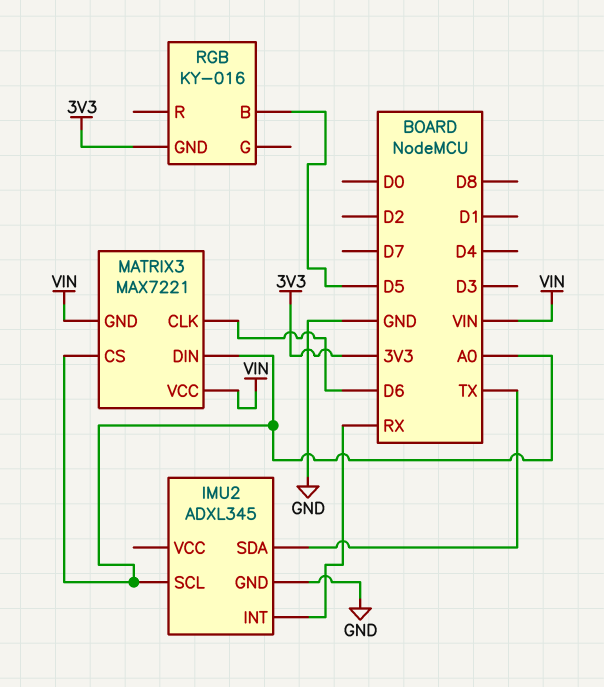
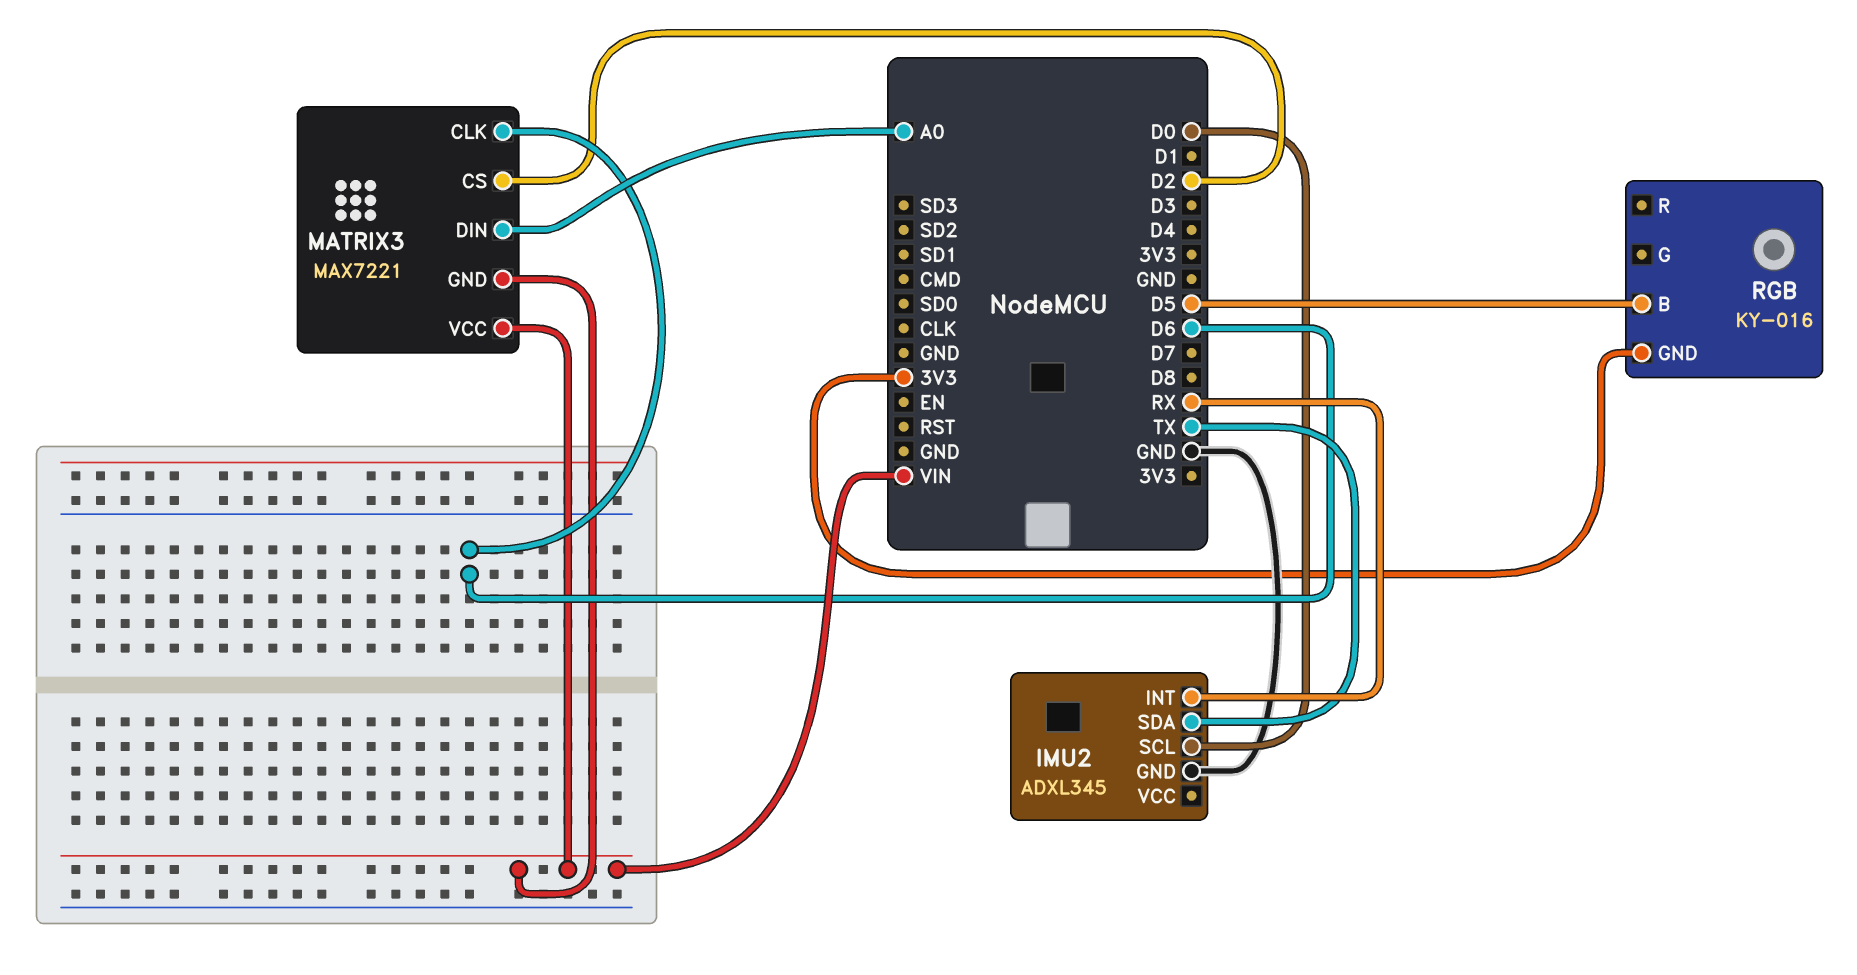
IMU2 pin SCL: A0 -> D0
MATRIX3 pin CS: A0 -> D2

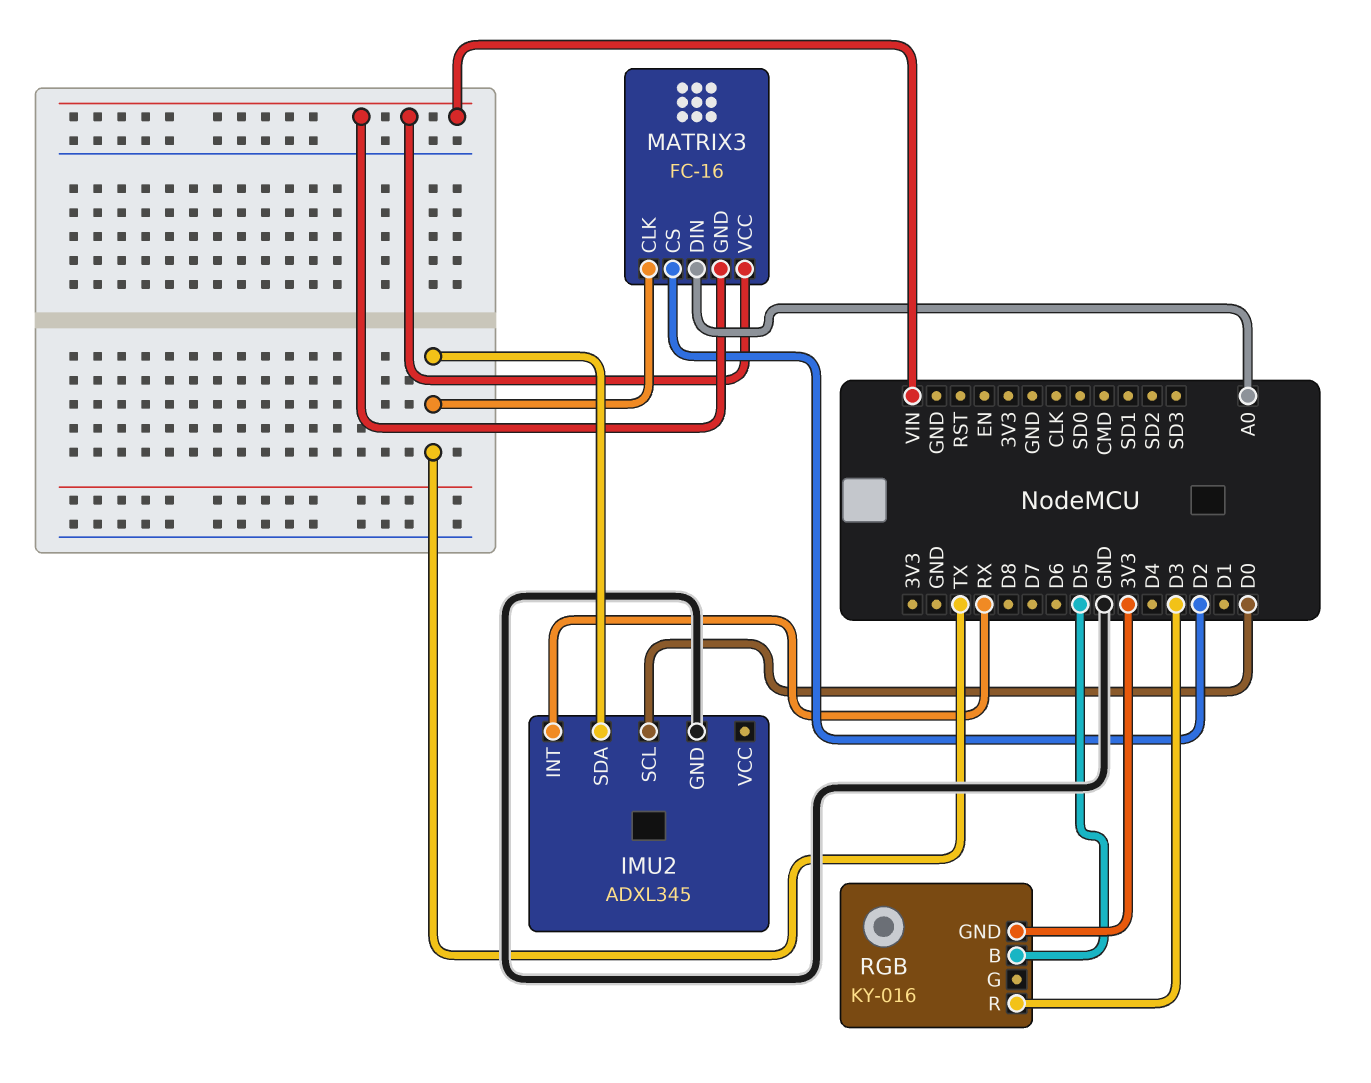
MATRIX3: MAX7221 -> FC-16
MATRIX3 pin CLK: D6 -> TX
RGB pin R: none -> D3

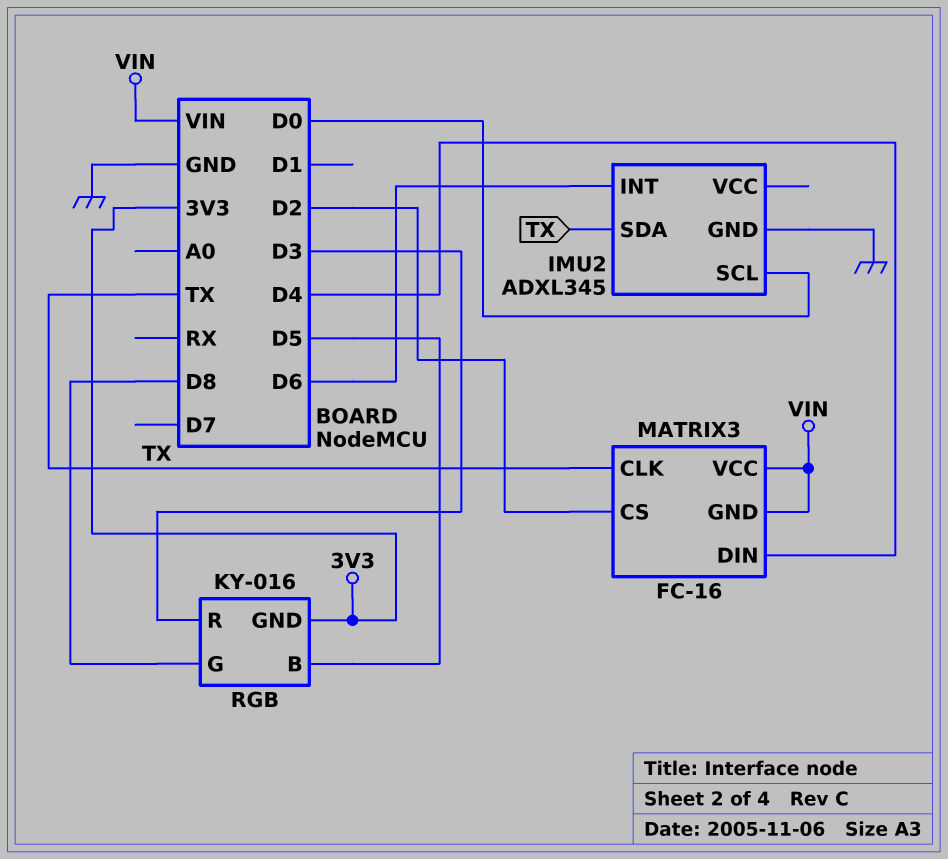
IMU2 pin INT: RX -> D6
MATRIX3 pin DIN: A0 -> D4
RGB pin G: none -> D8

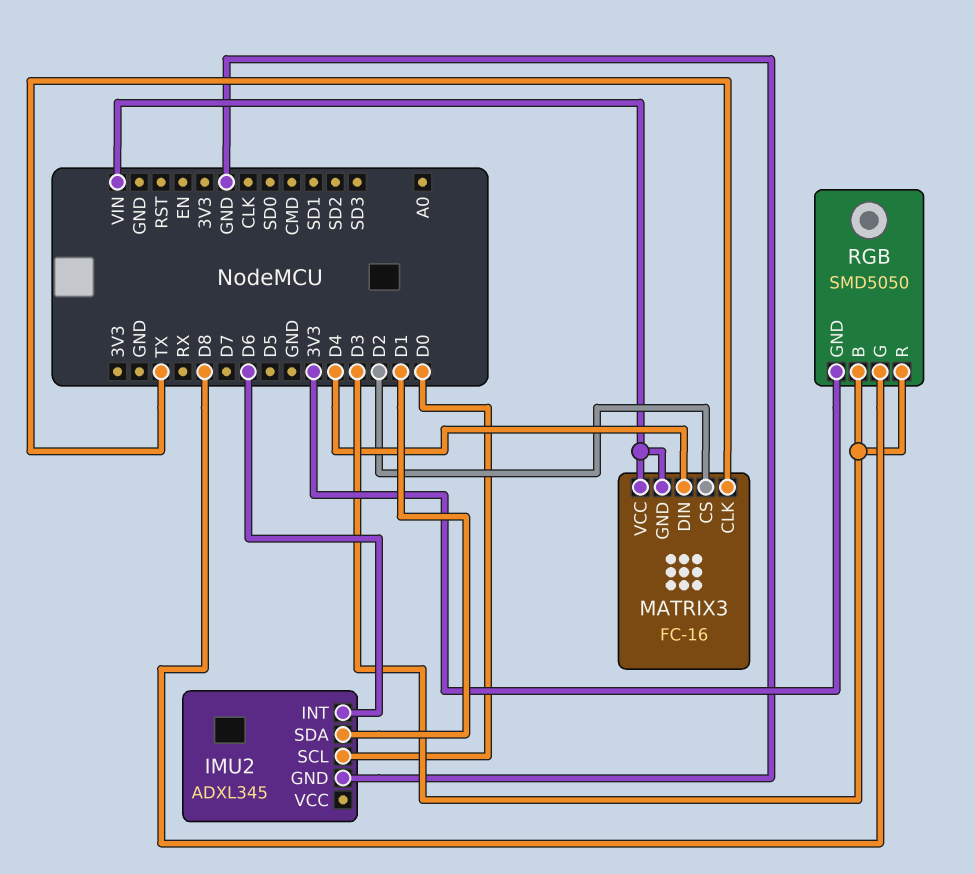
IMU2 pin SDA: TX -> D1
RGB: KY-016 -> SMD5050
RGB pin B: D5 -> D3

